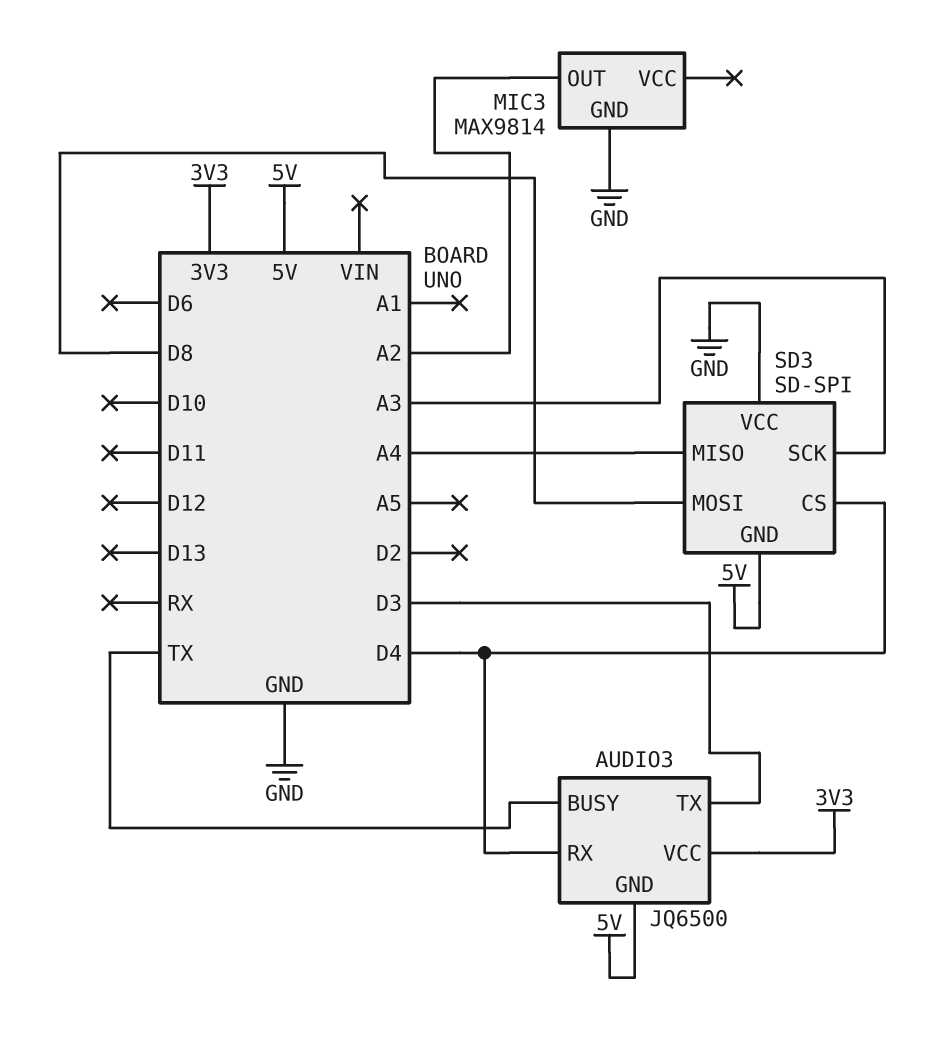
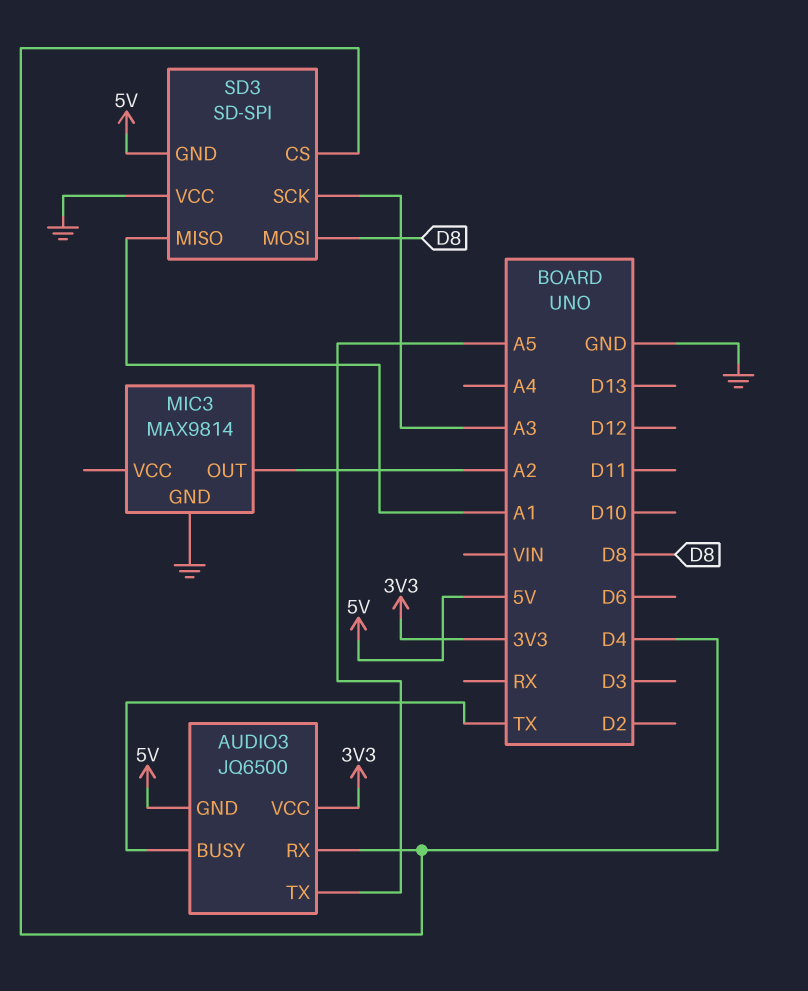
AUDIO3 pin TX: D3 -> A5
SD3 pin MISO: A4 -> A1

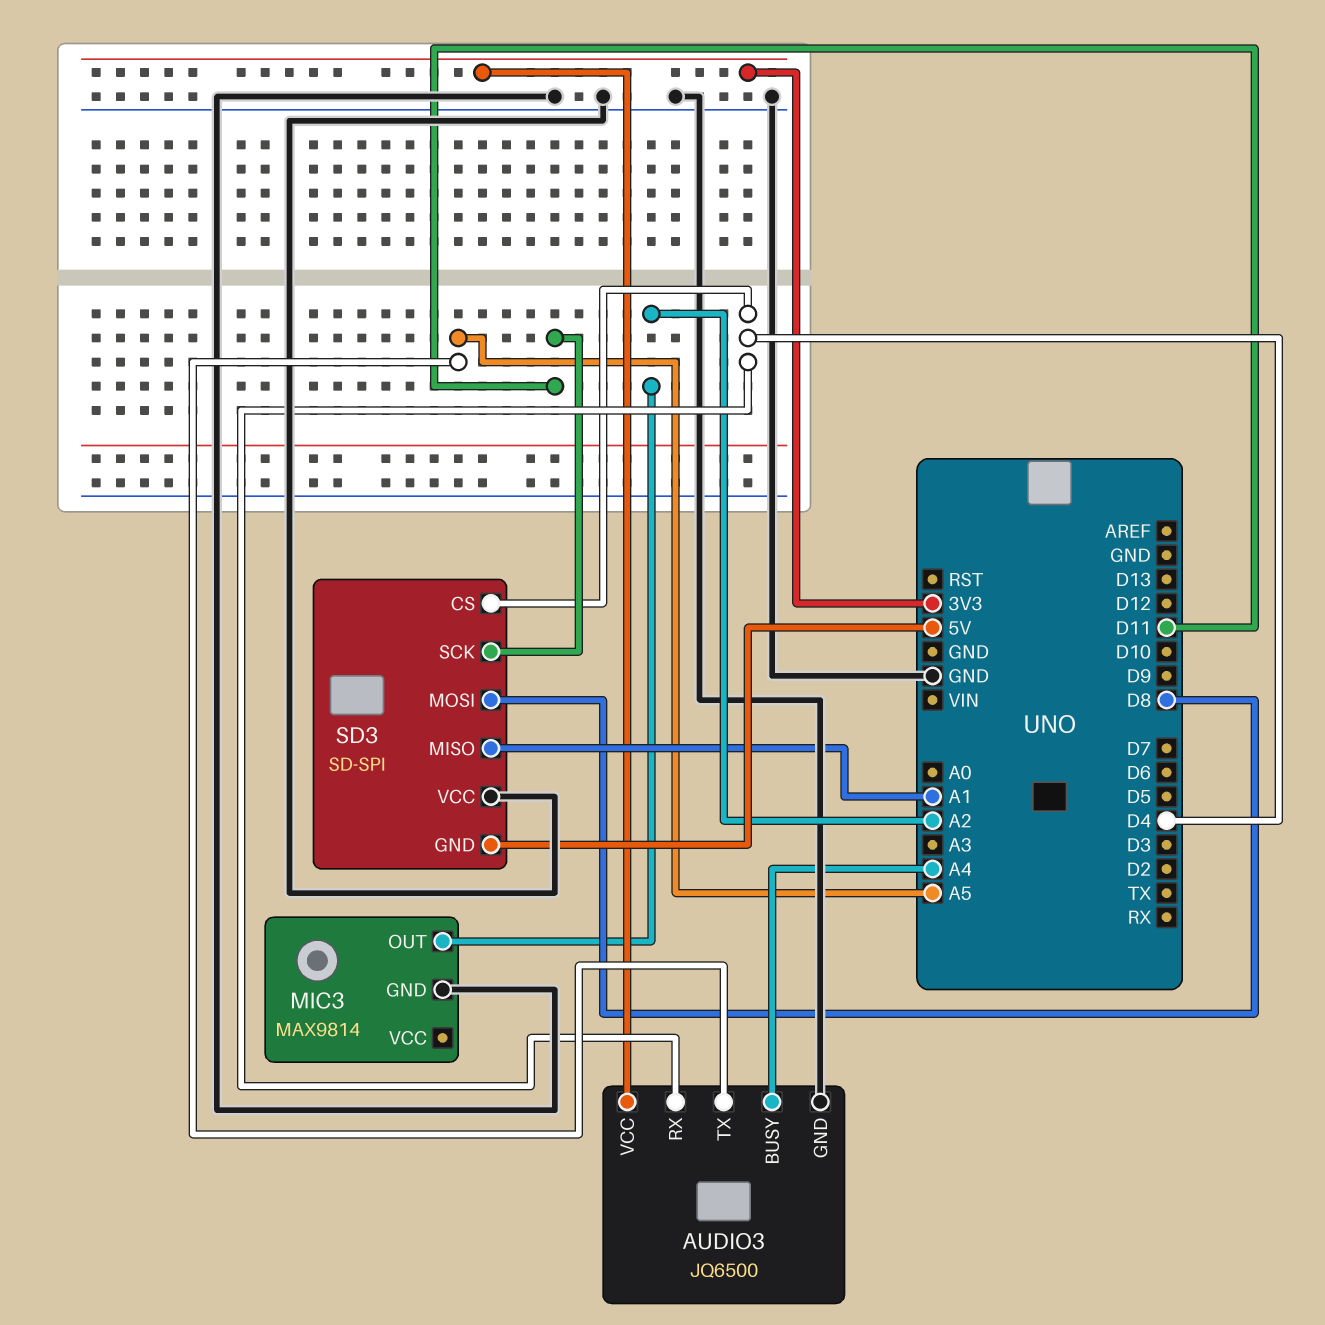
AUDIO3 pin BUSY: TX -> A4
AUDIO3 pin GND: 5V -> GND
SD3 pin SCK: A3 -> D11

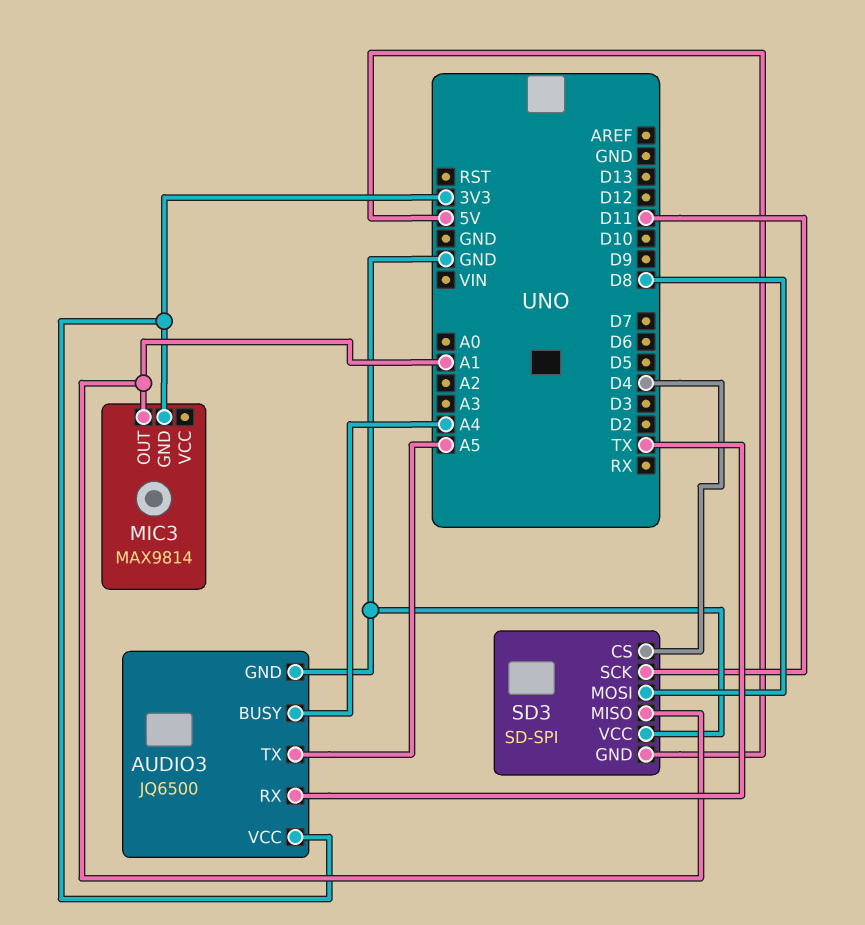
AUDIO3 pin RX: D4 -> TX
MIC3 pin GND: GND -> 3V3
MIC3 pin OUT: A2 -> A1

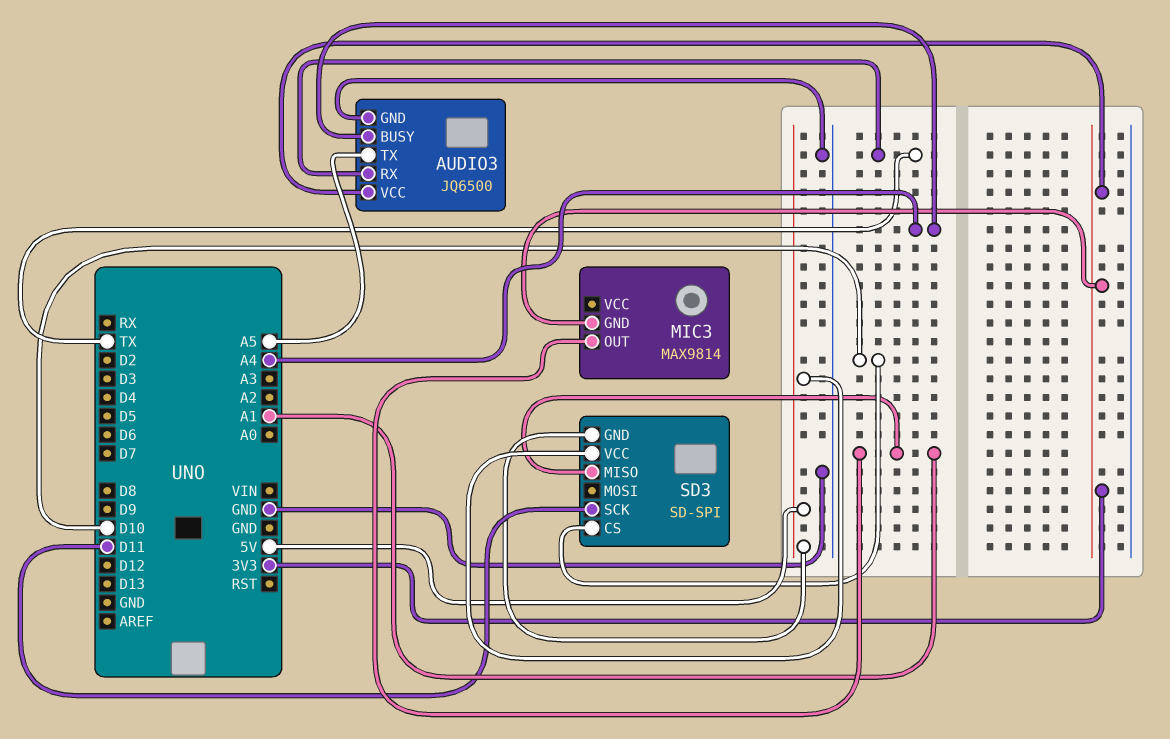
SD3 pin CS: D4 -> D10
SD3 pin MOSI: D8 -> none
SD3 pin VCC: GND -> 5V

